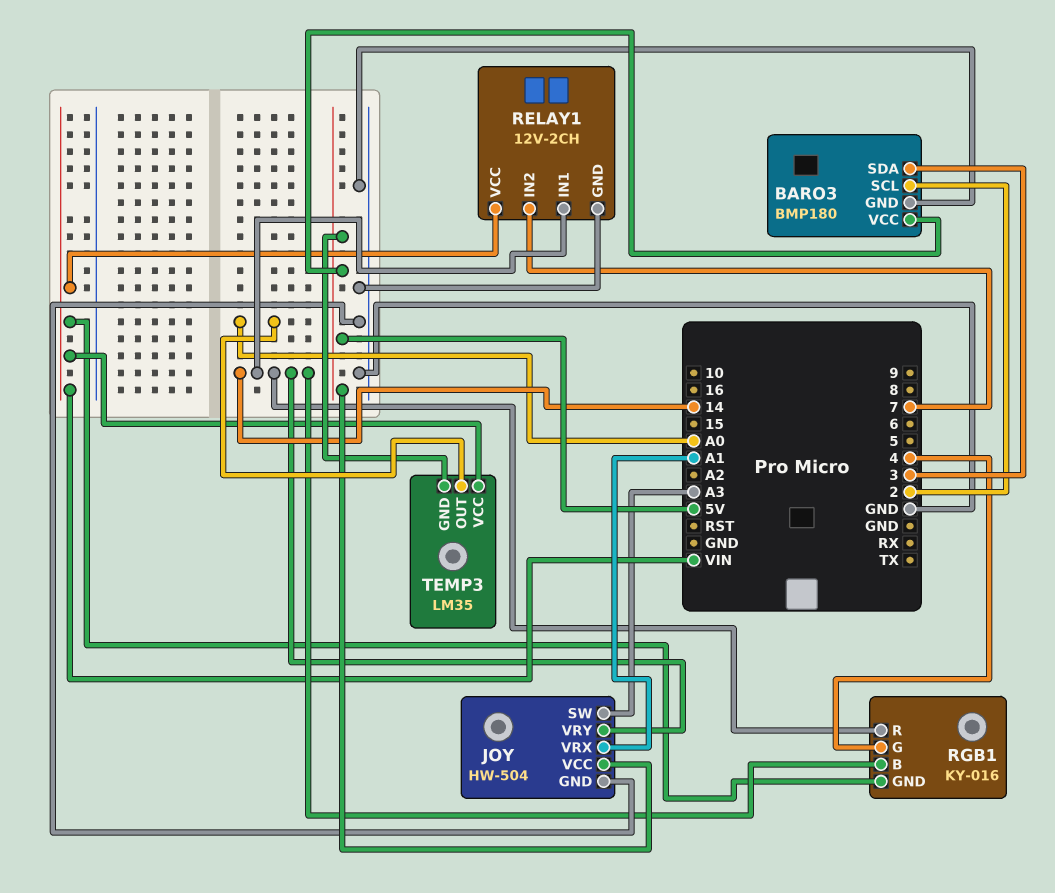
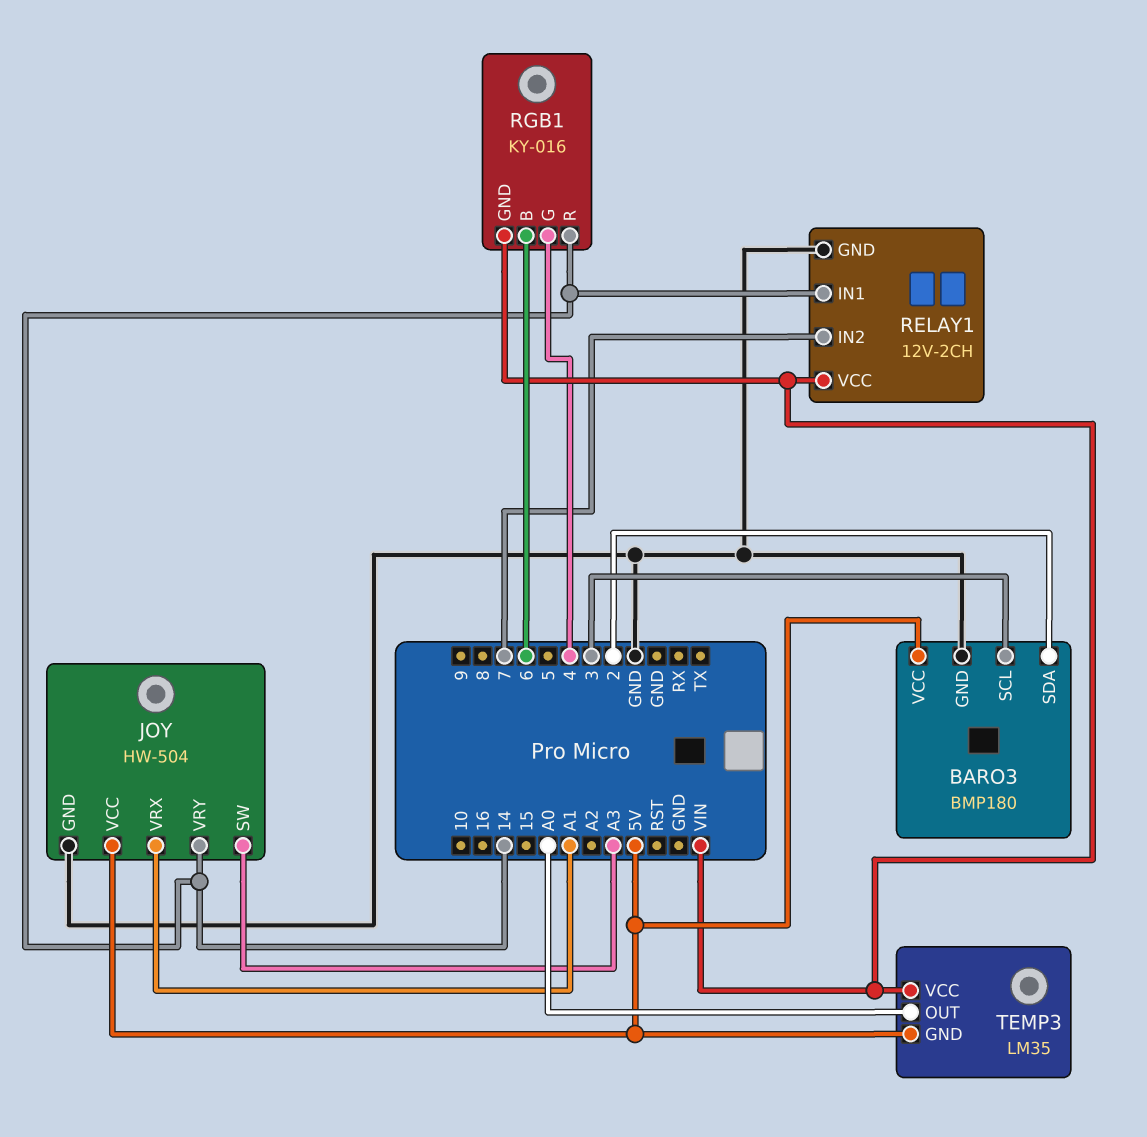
BARO3 pin SCL: 2 -> 3
BARO3 pin SDA: 3 -> 2
RGB1 pin B: 14 -> 6

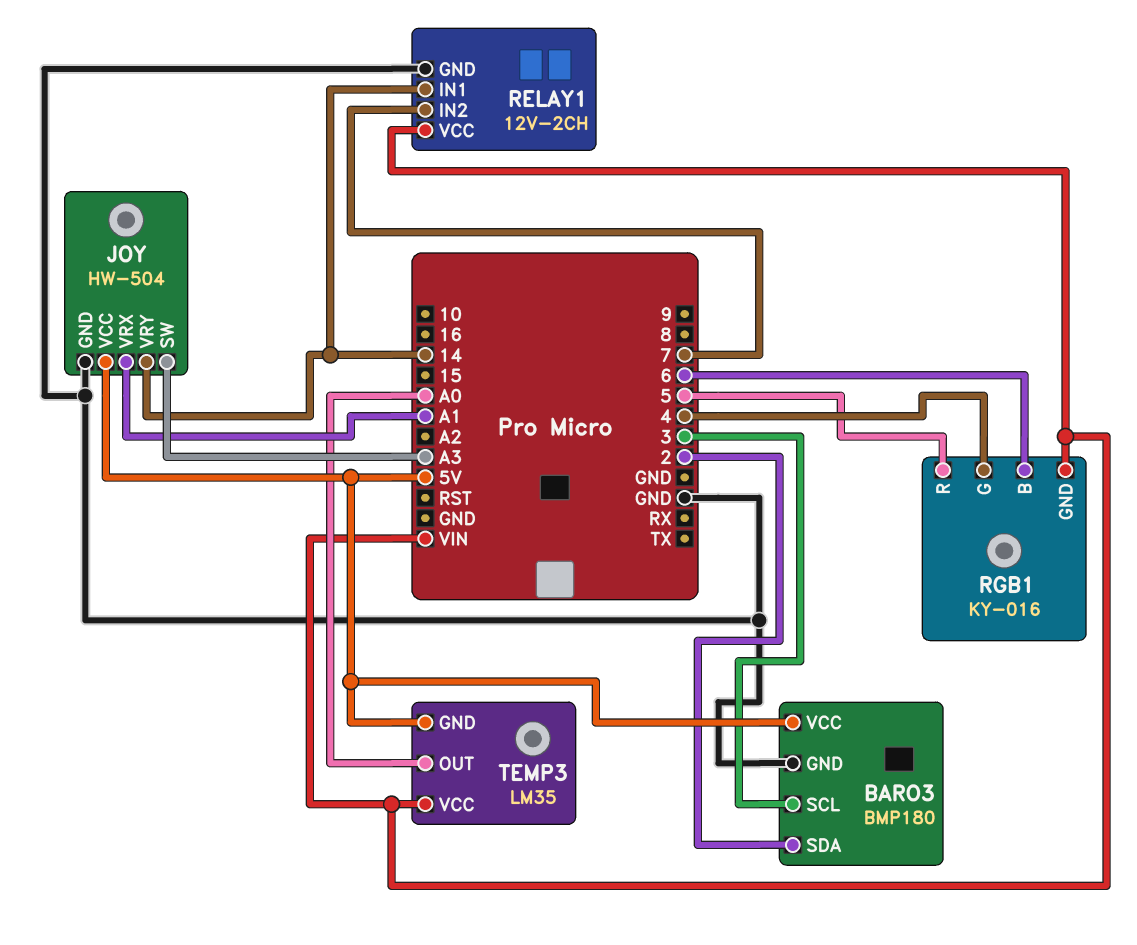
RGB1 pin R: 14 -> 5

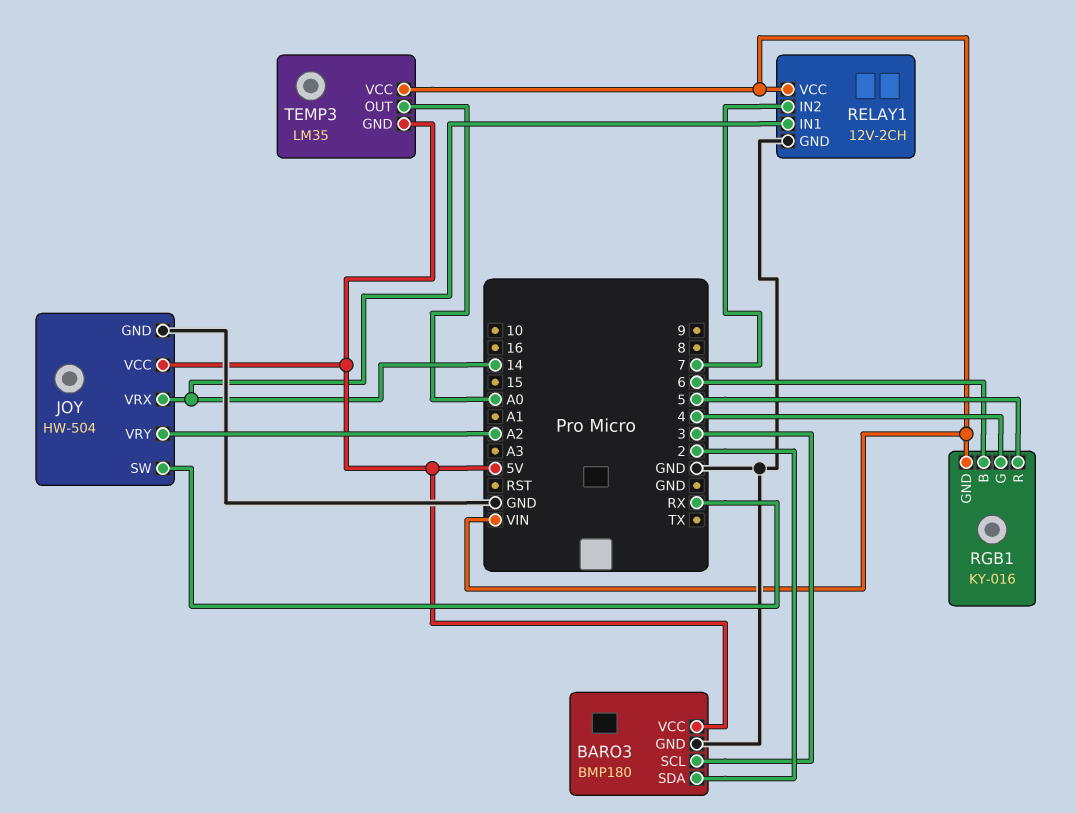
JOY pin SW: A3 -> RX
JOY pin VRX: A1 -> 14
JOY pin VRY: 14 -> A2

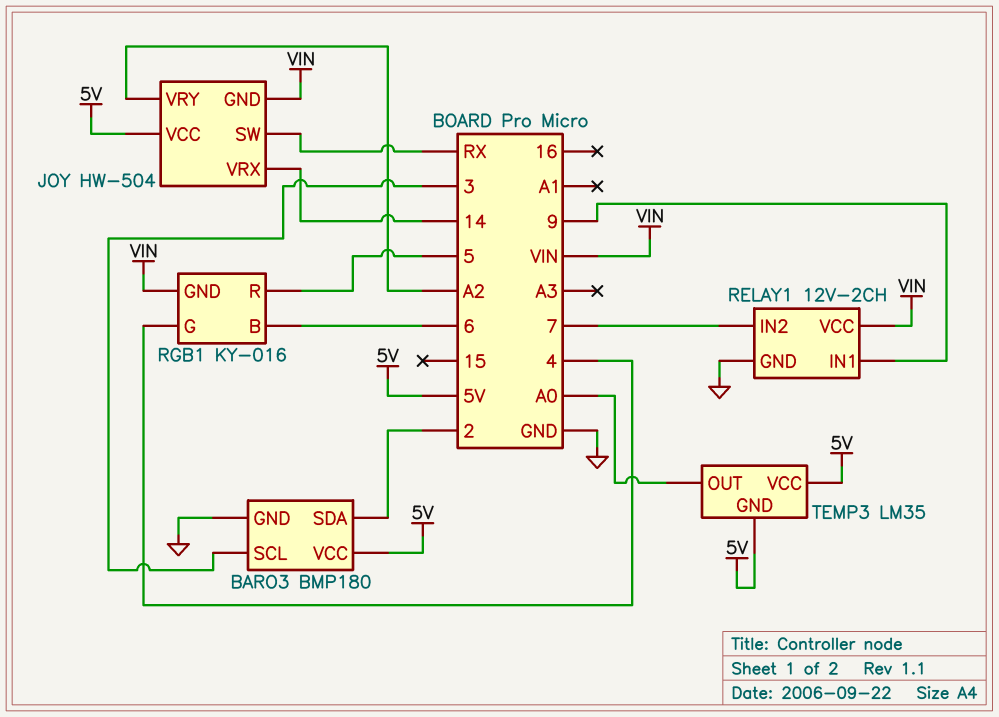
JOY pin GND: GND -> VIN
RELAY1 pin IN1: 14 -> 9
TEMP3 pin VCC: VIN -> 5V

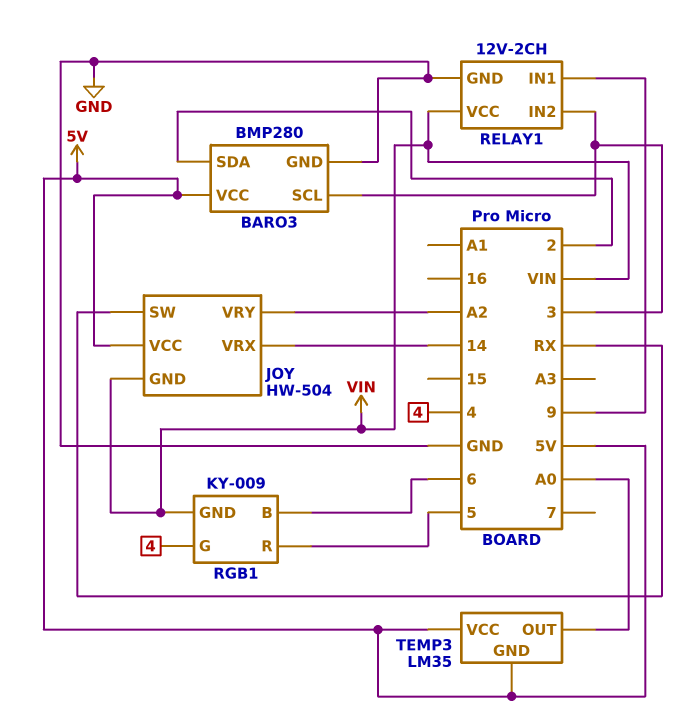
BARO3: BMP180 -> BMP280
RELAY1 pin IN2: 7 -> 3
RGB1: KY-016 -> KY-009

